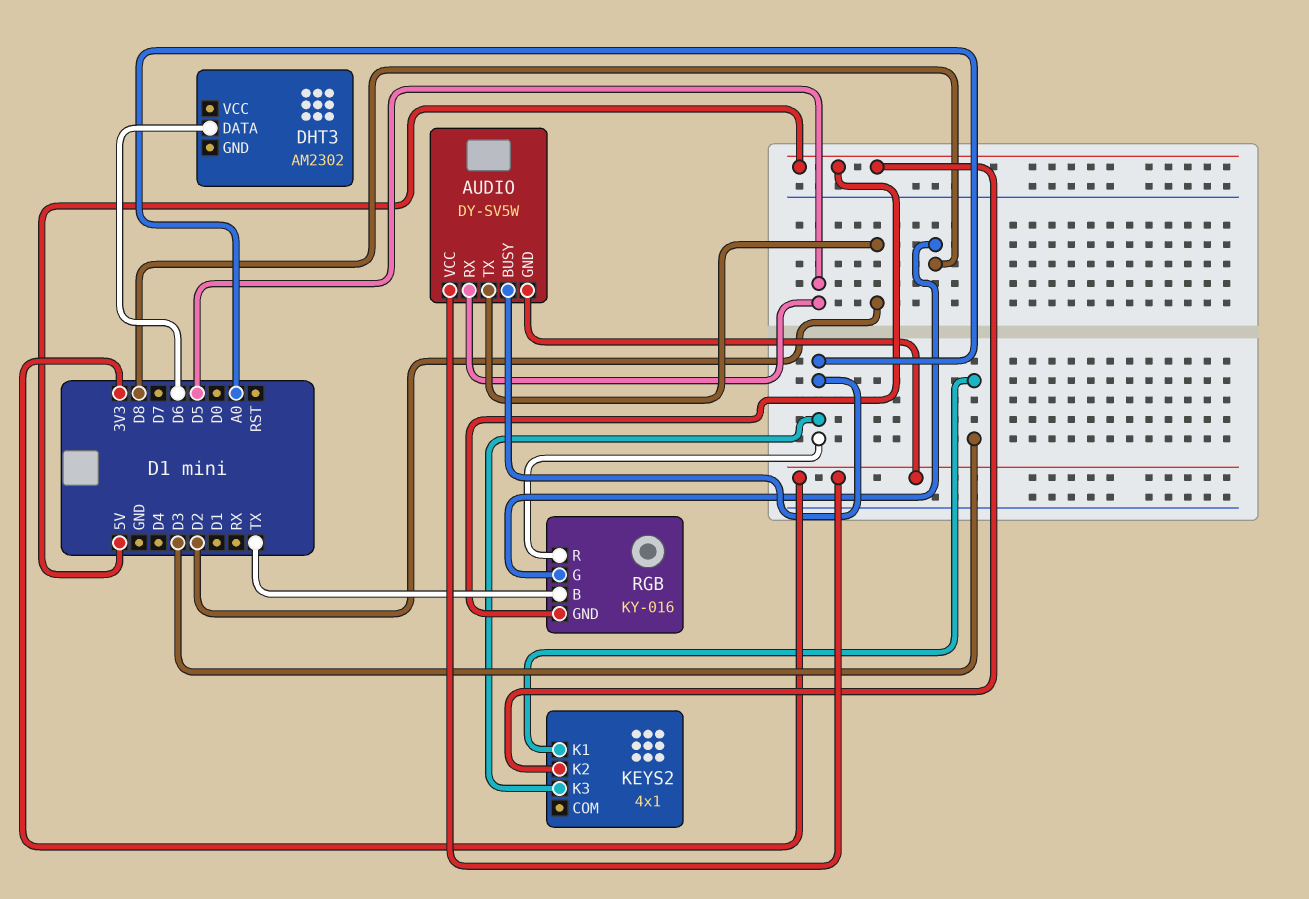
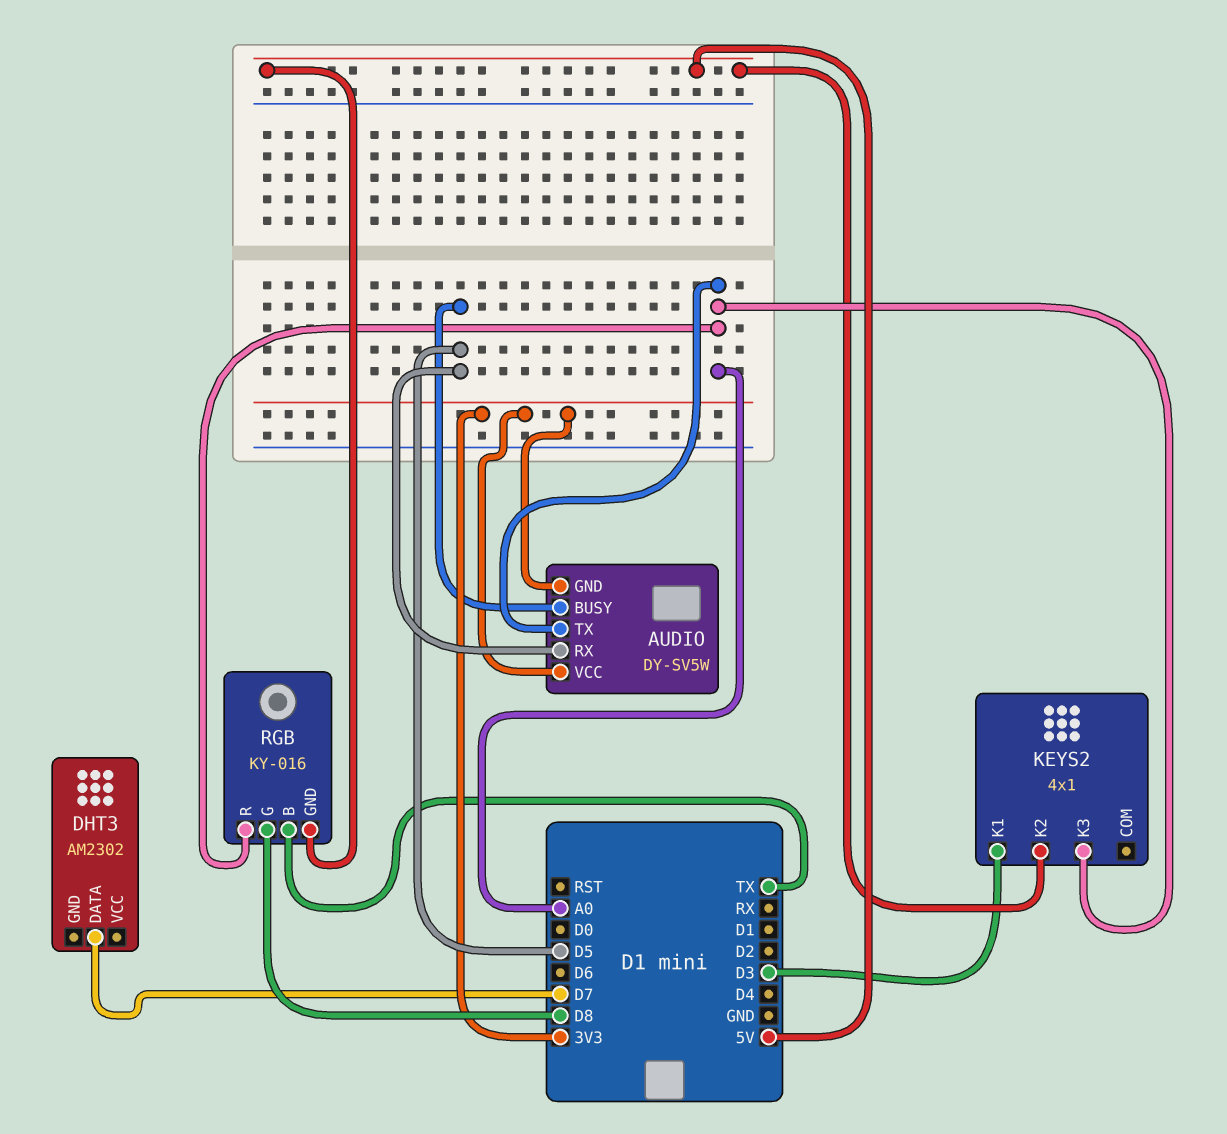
AUDIO pin BUSY: A0 -> D5
AUDIO pin TX: D2 -> A0
DHT3 pin DATA: D6 -> D7

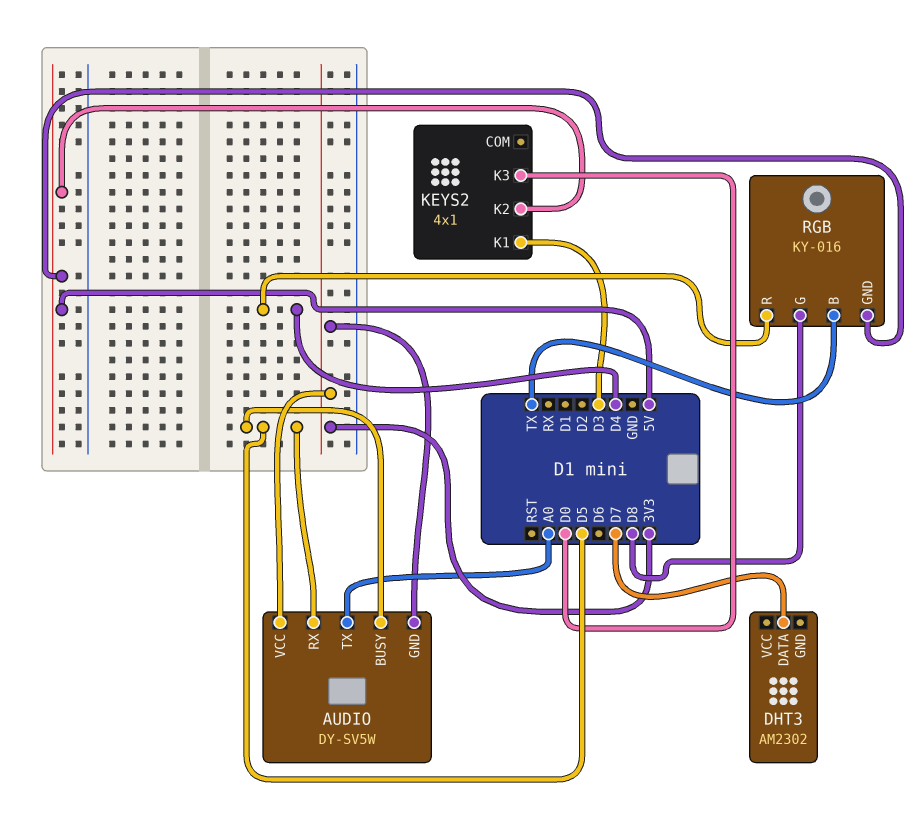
KEYS2 pin K3: A0 -> D0
RGB pin R: A0 -> D4

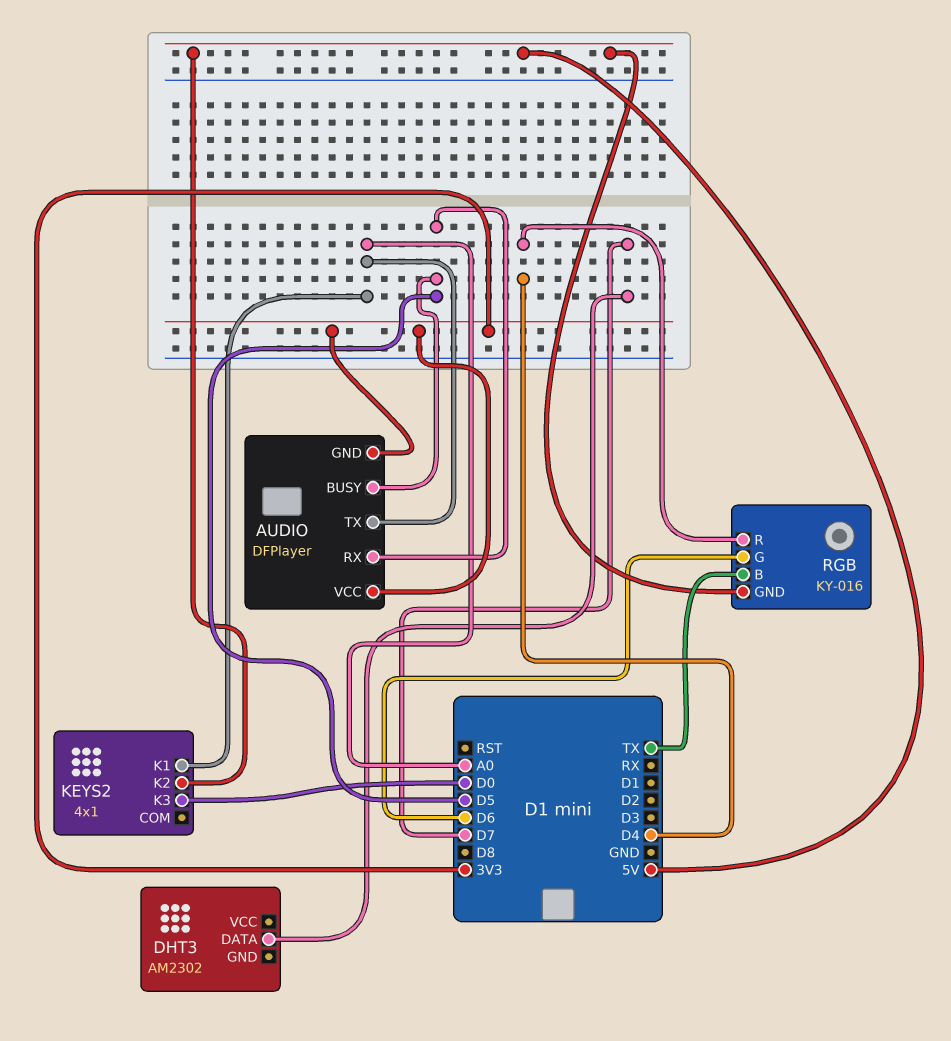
AUDIO: DY-SV5W -> DFPlayer
KEYS2 pin K1: D3 -> A0
RGB pin G: D8 -> D6

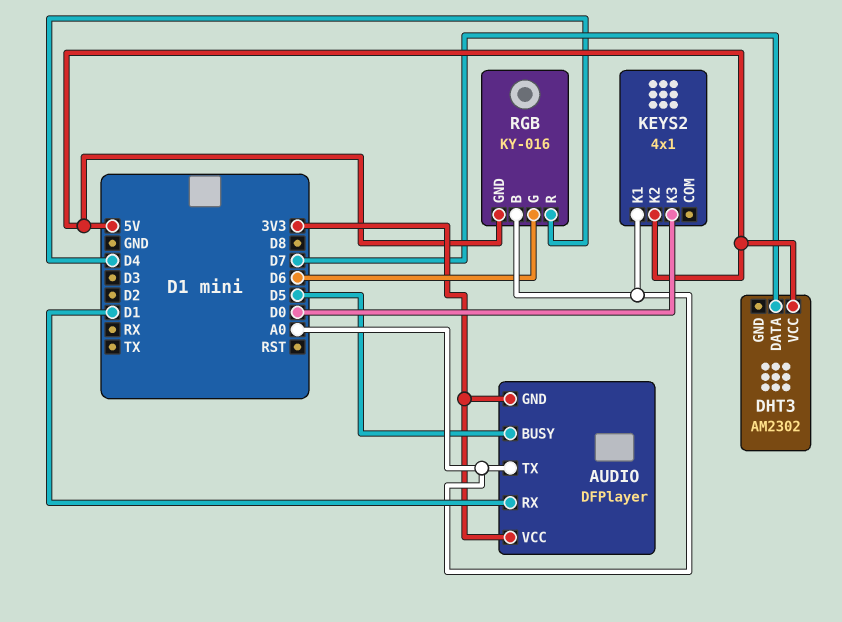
AUDIO pin RX: D5 -> D1
DHT3 pin VCC: none -> 5V
RGB pin B: TX -> A0

